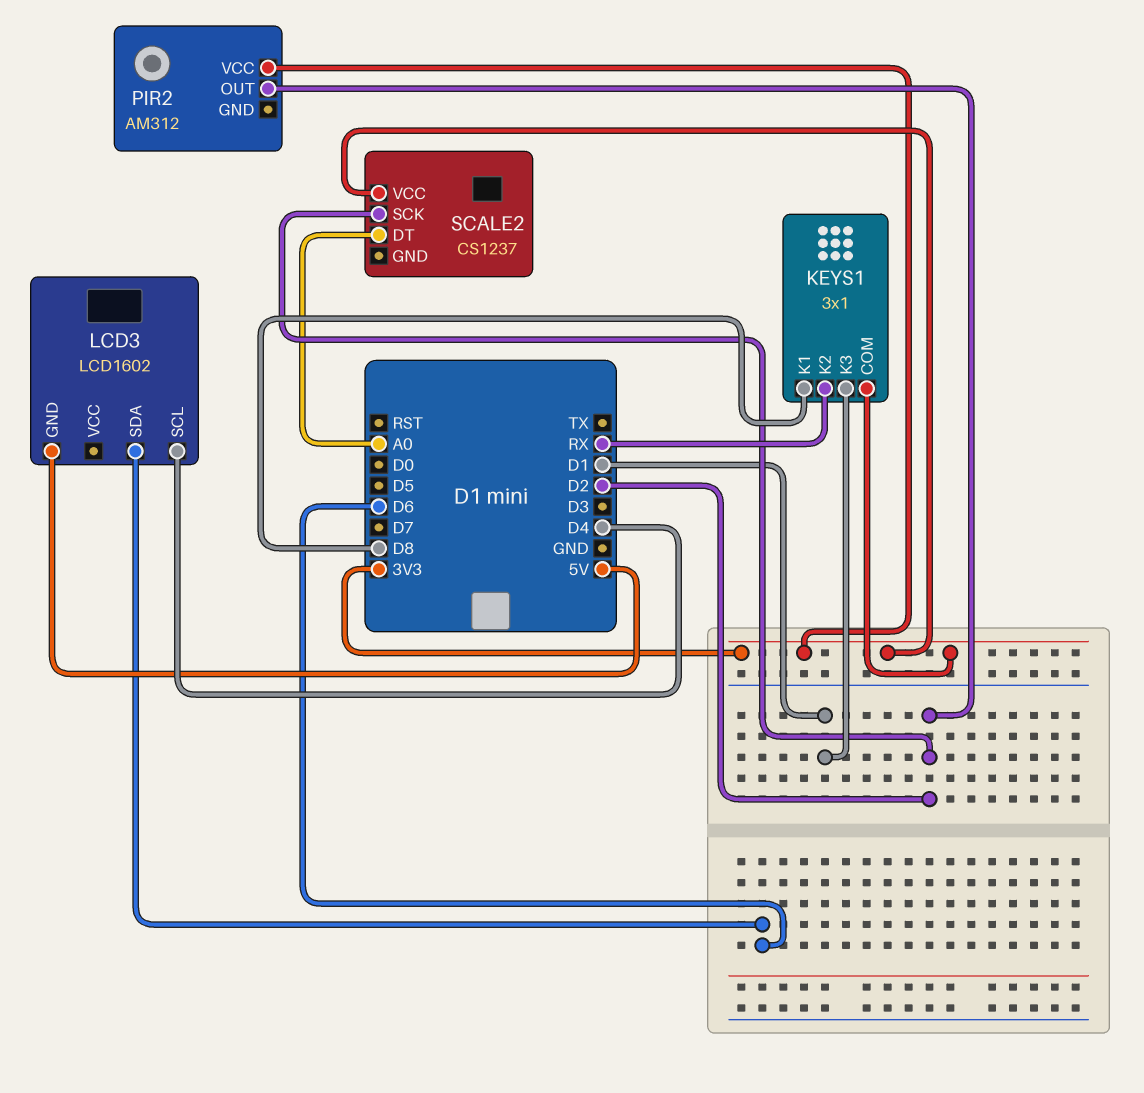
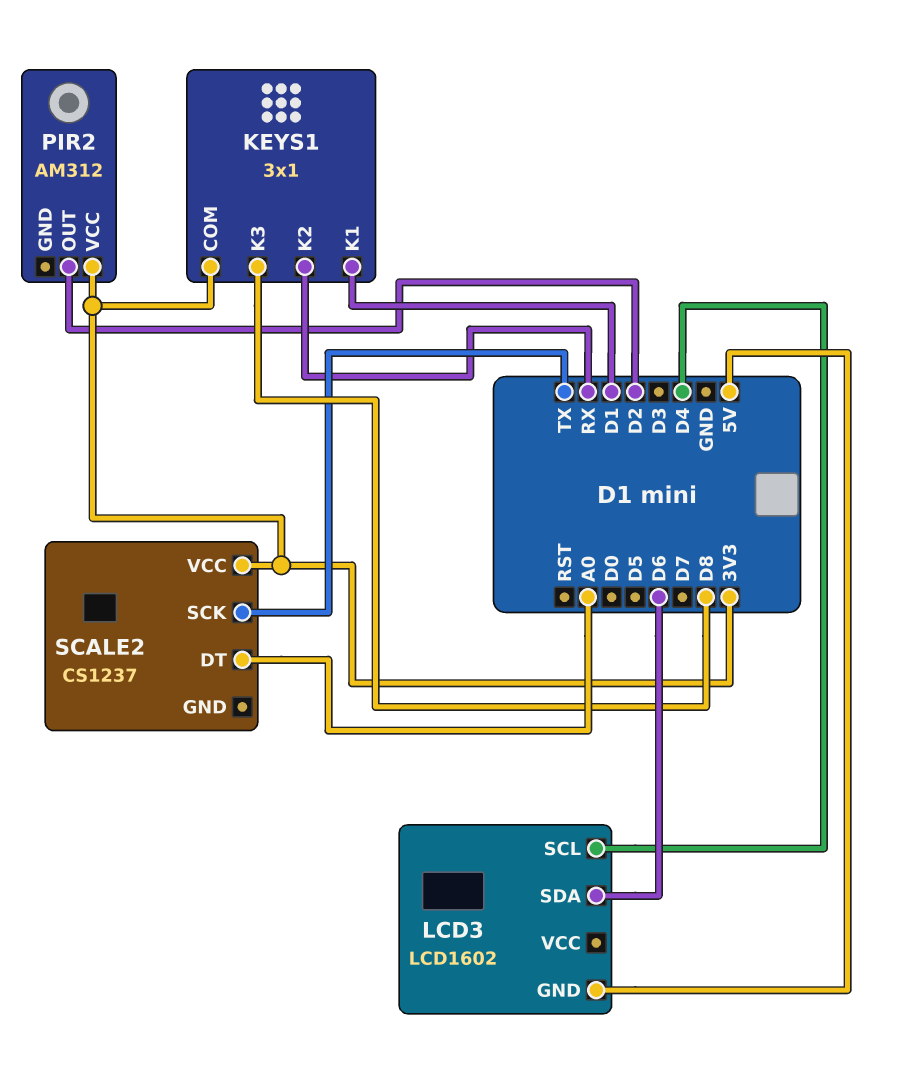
KEYS1 pin K1: D8 -> D1
KEYS1 pin K3: D1 -> D8
SCALE2 pin SCK: D2 -> TX

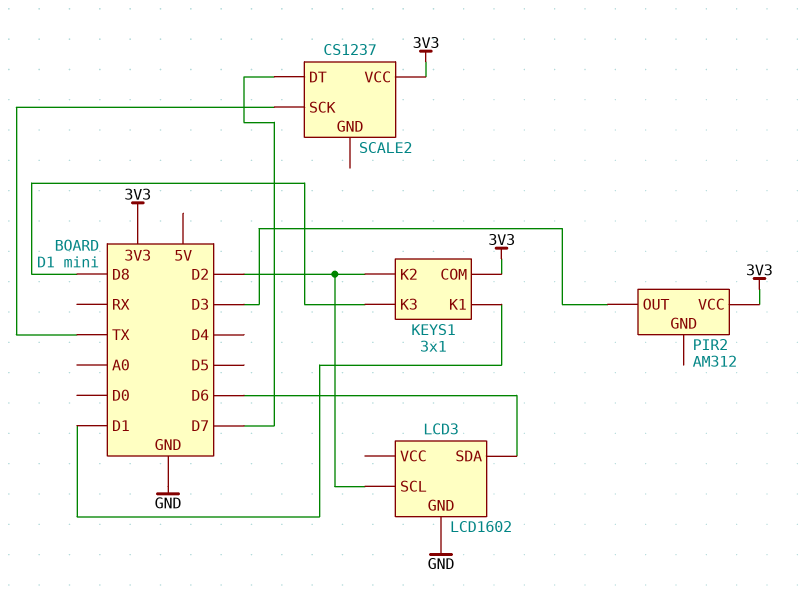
KEYS1 pin K2: RX -> D2
LCD3 pin GND: 5V -> GND
LCD3 pin SCL: D4 -> D2
PIR2 pin OUT: D2 -> D3
SCALE2 pin DT: A0 -> D7

